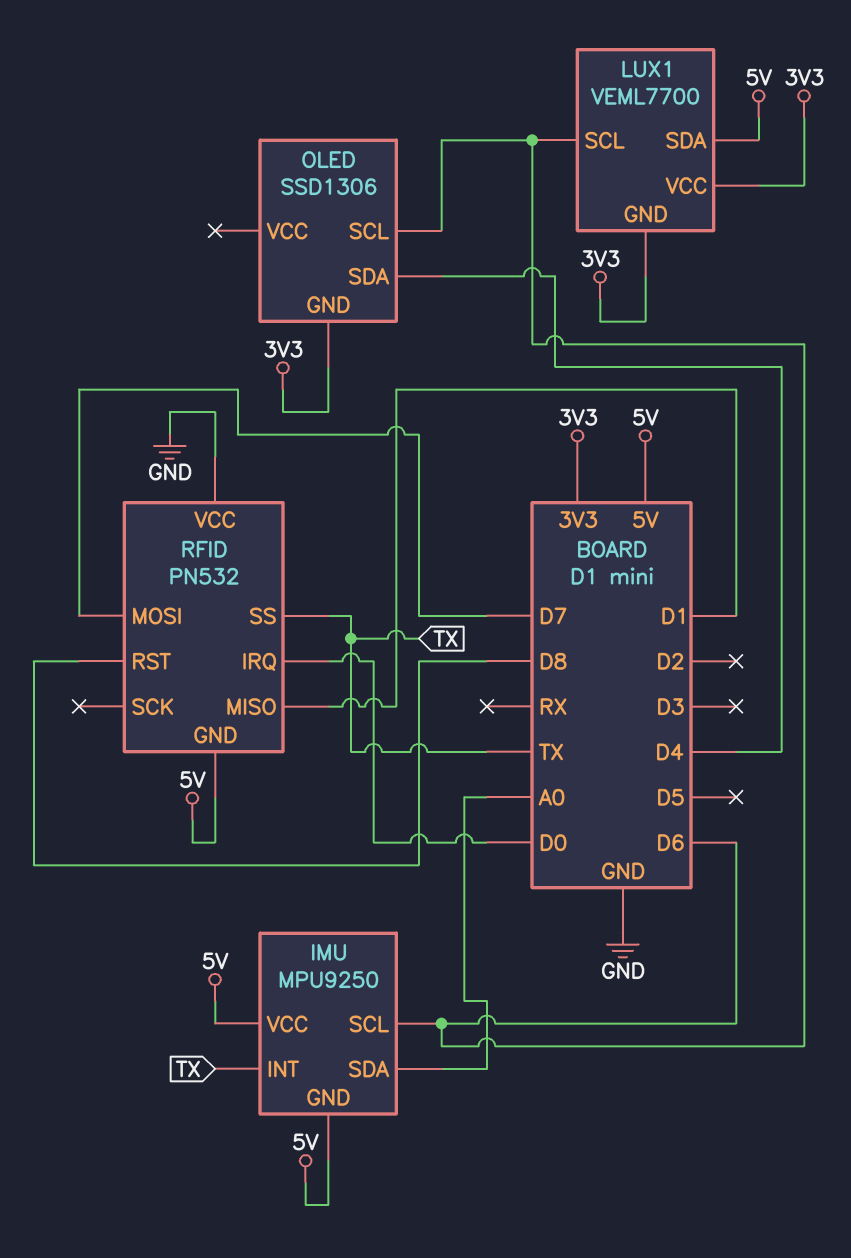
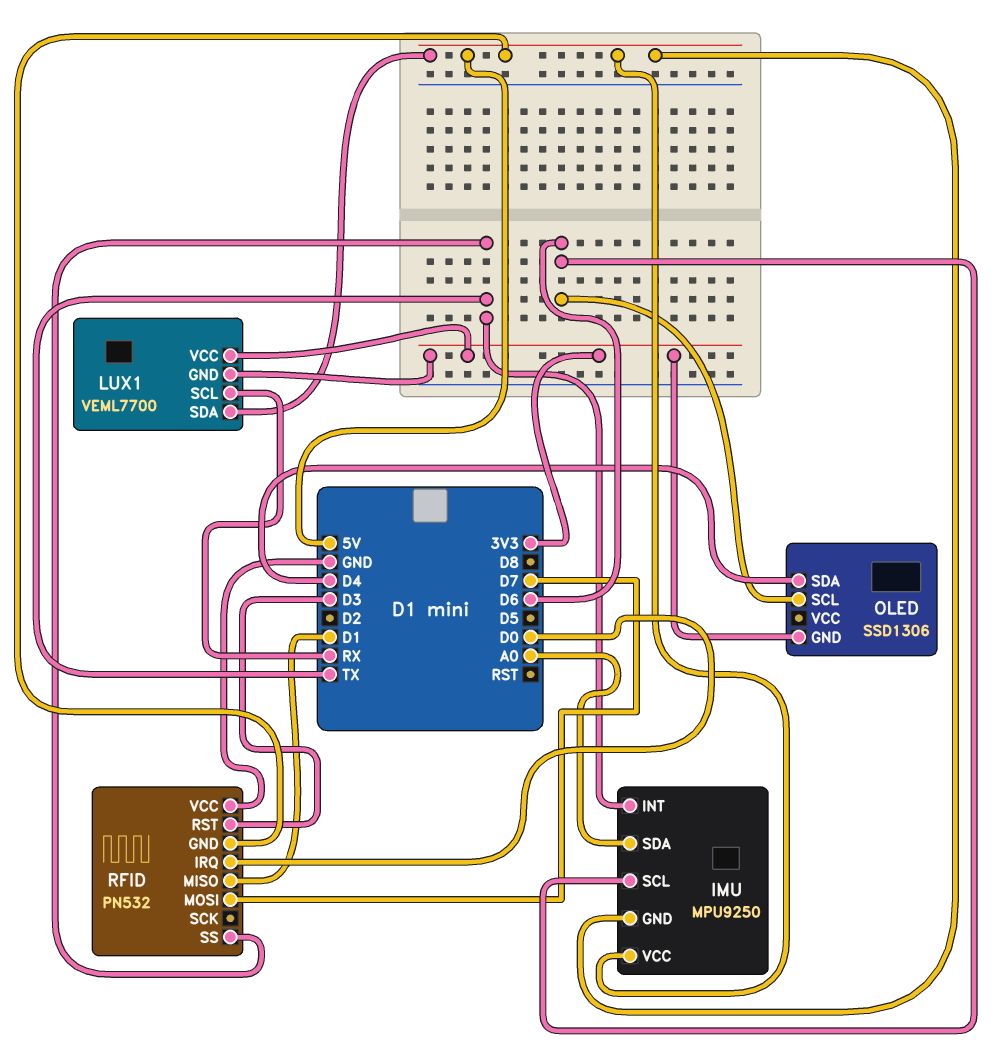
LUX1 pin SCL: D6 -> RX
RFID pin RST: D8 -> D3

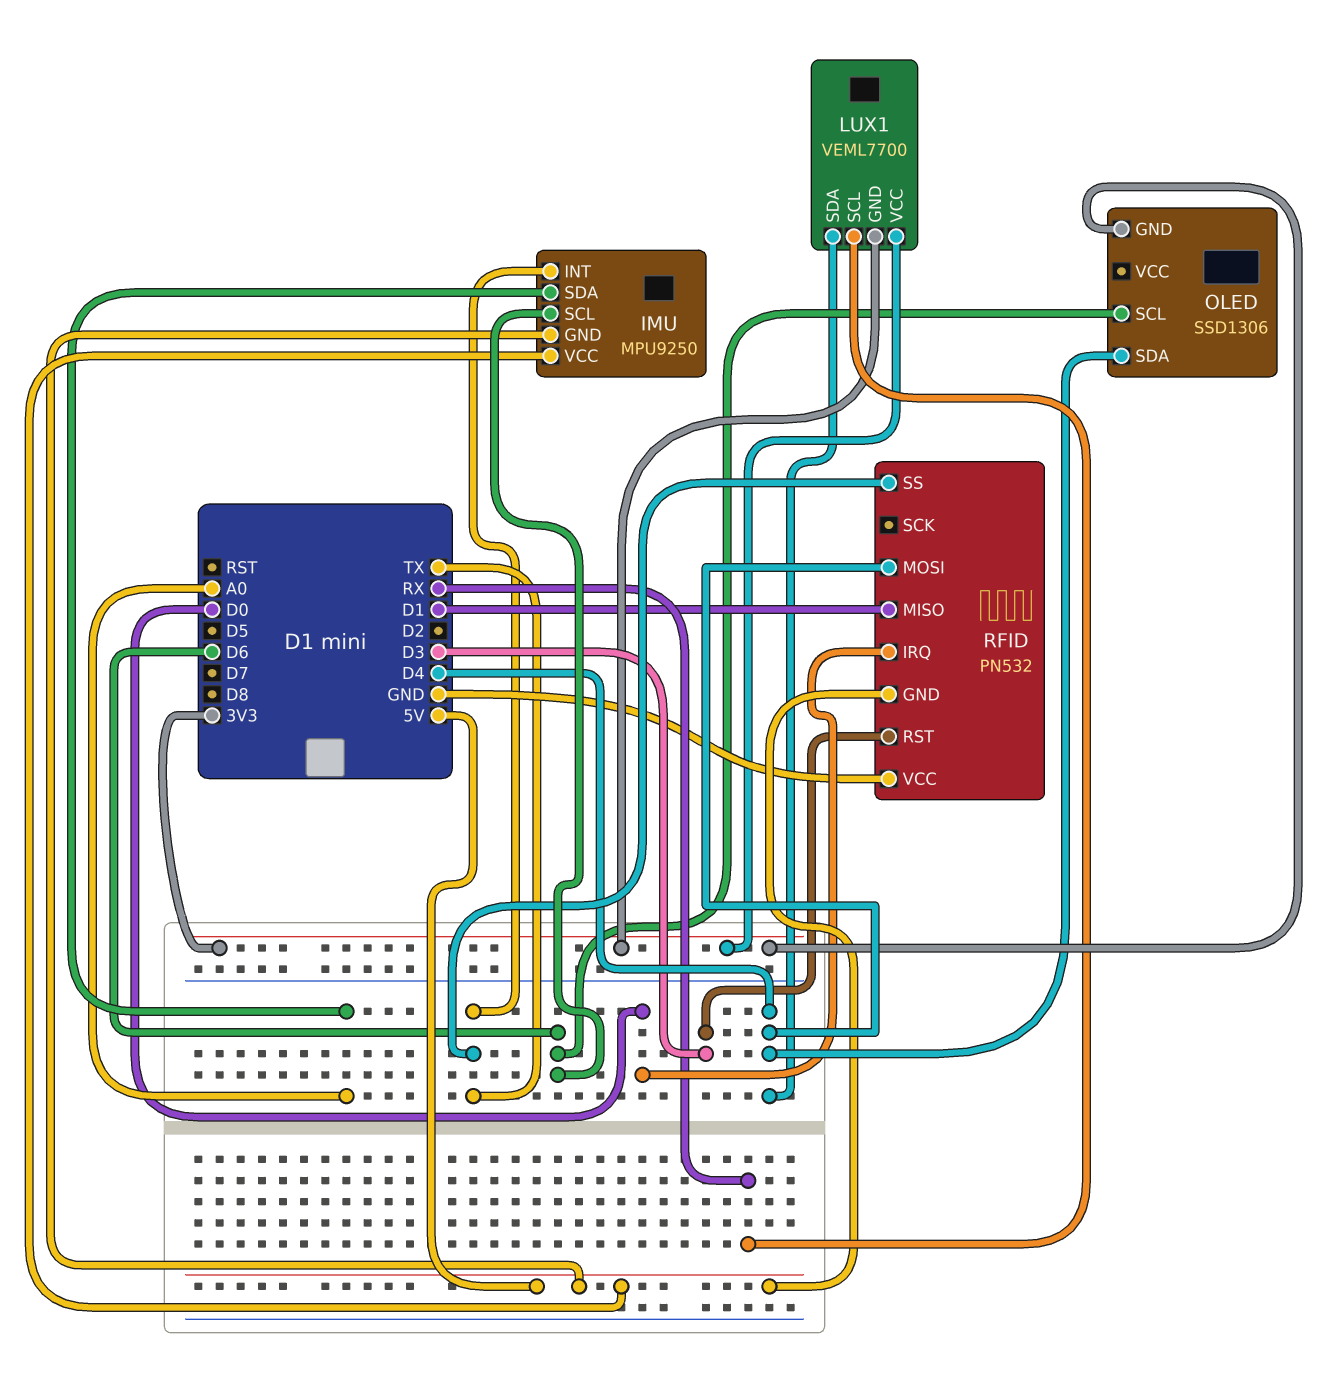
LUX1 pin SDA: 5V -> D4
RFID pin MOSI: D7 -> D4

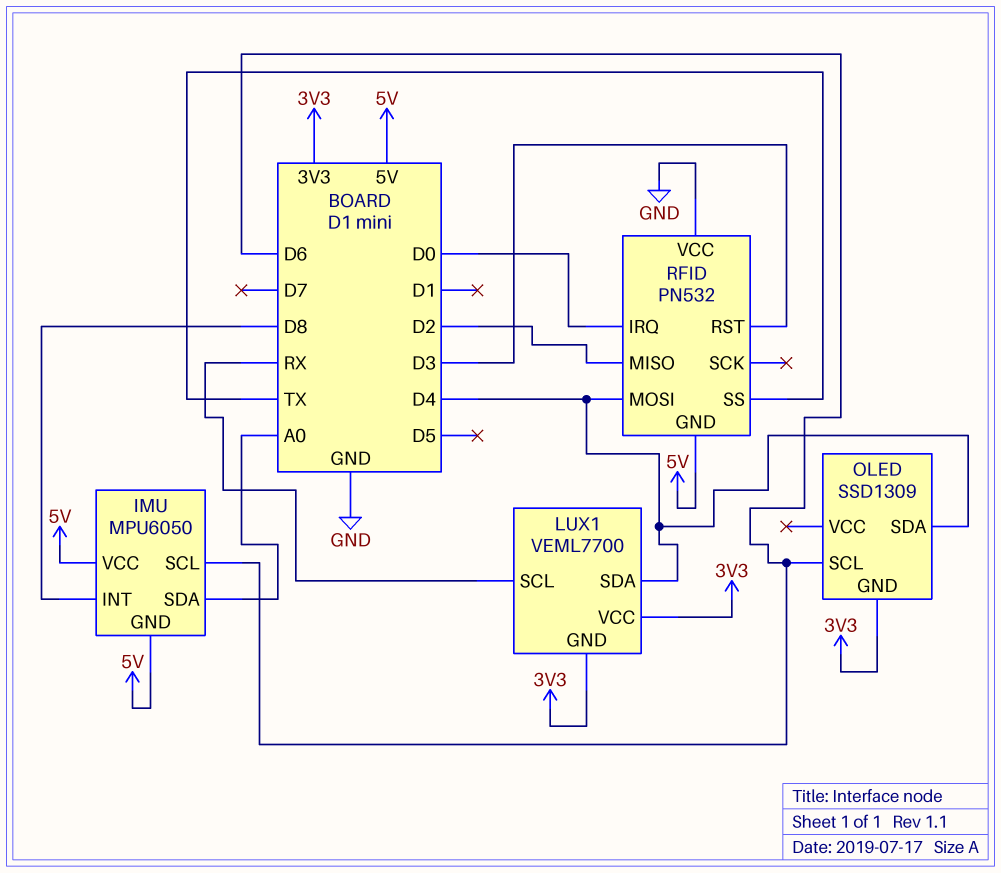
IMU: MPU9250 -> MPU6050
IMU pin INT: TX -> D8
OLED: SSD1306 -> SSD1309
RFID pin MISO: D1 -> D2

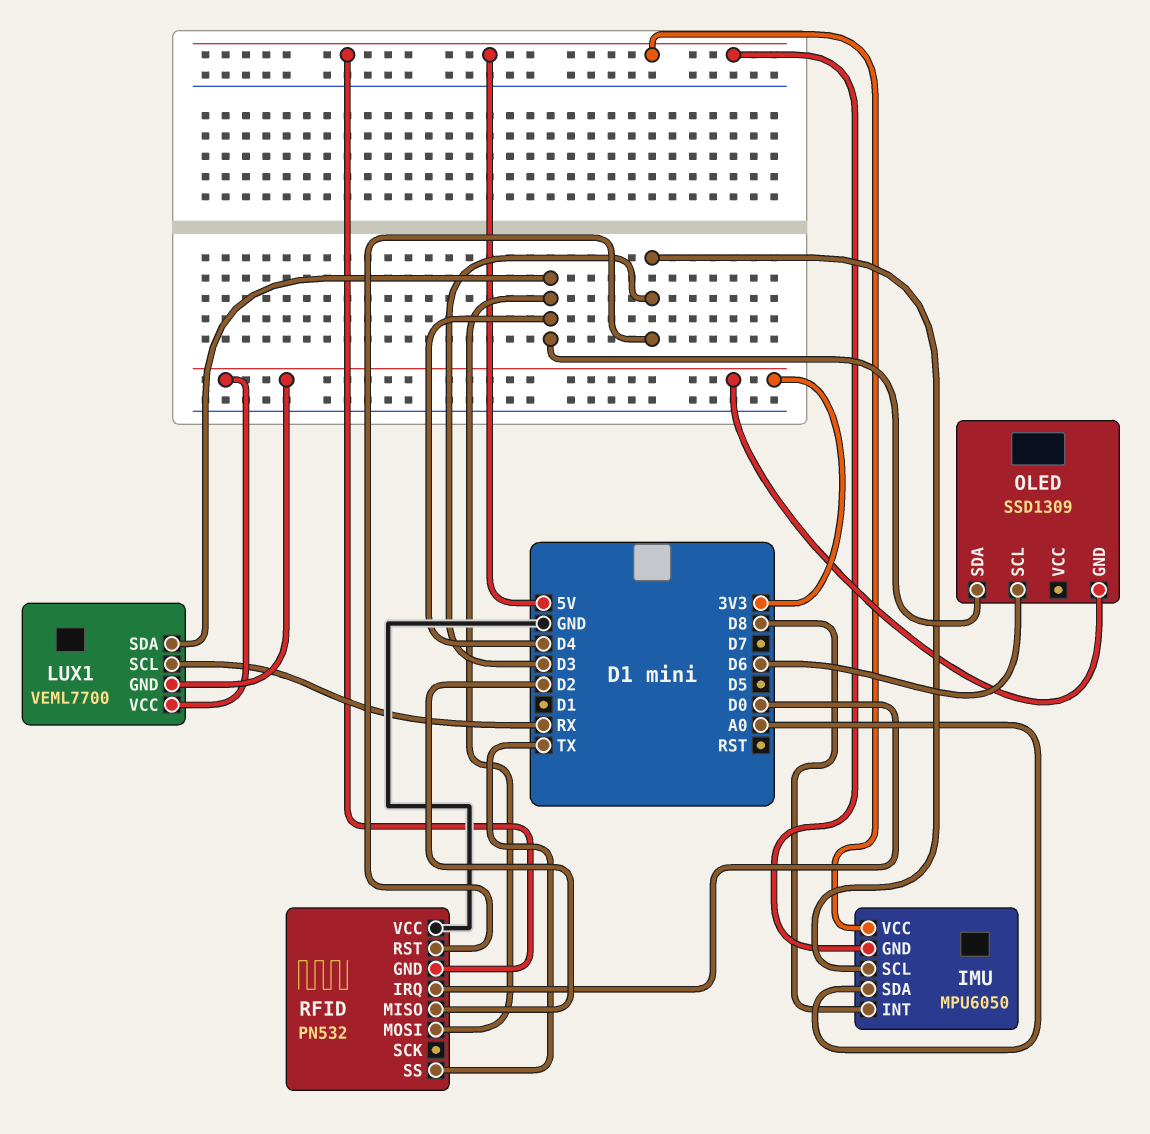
IMU pin SCL: D6 -> D3

